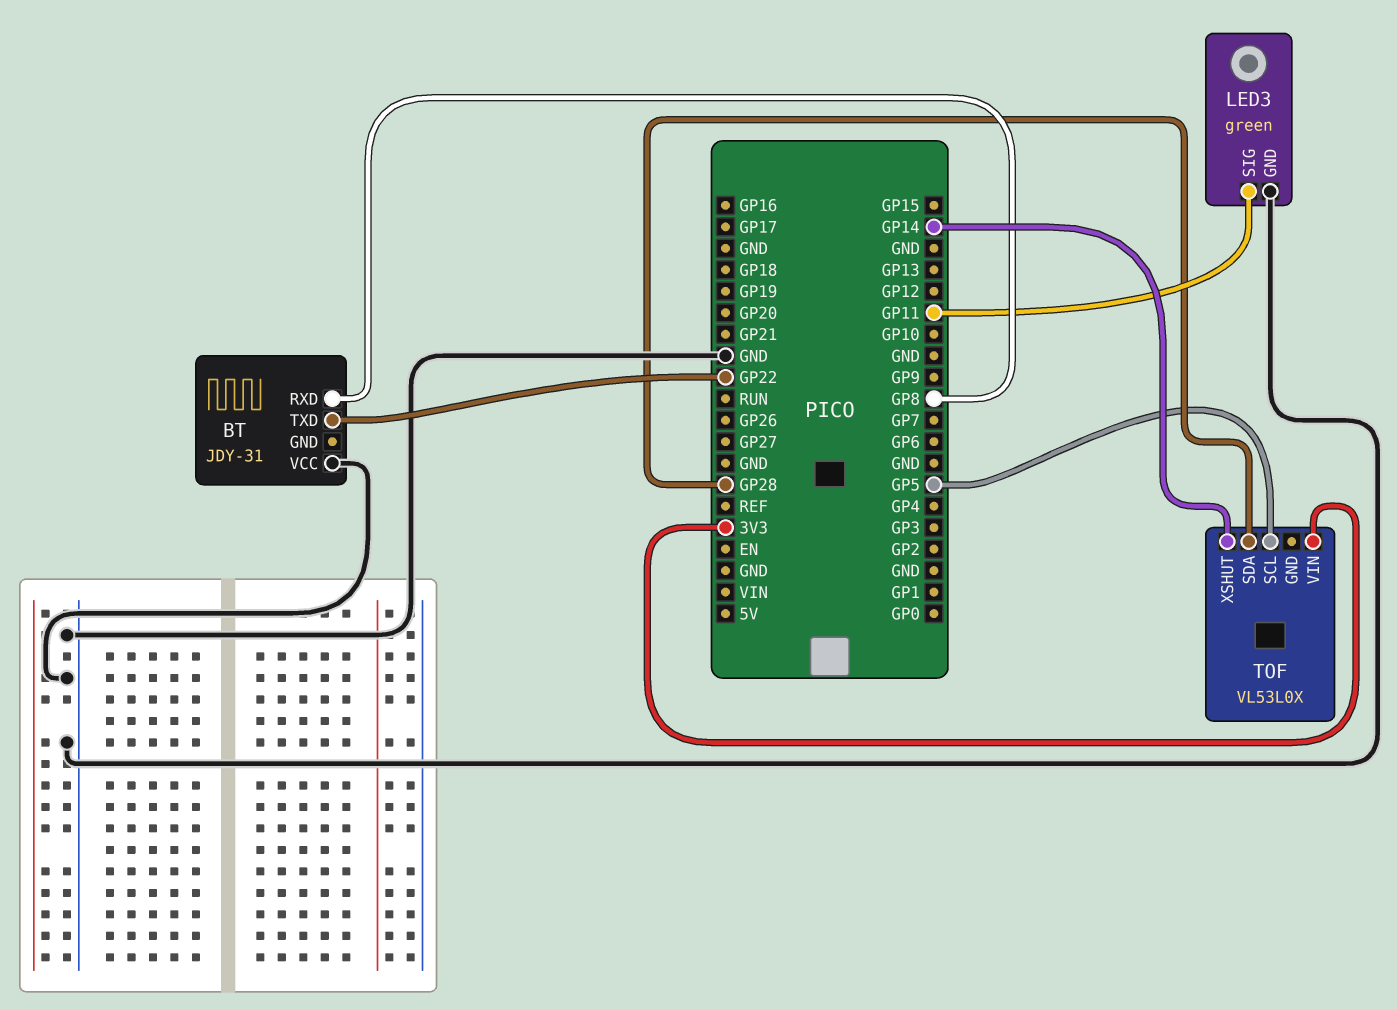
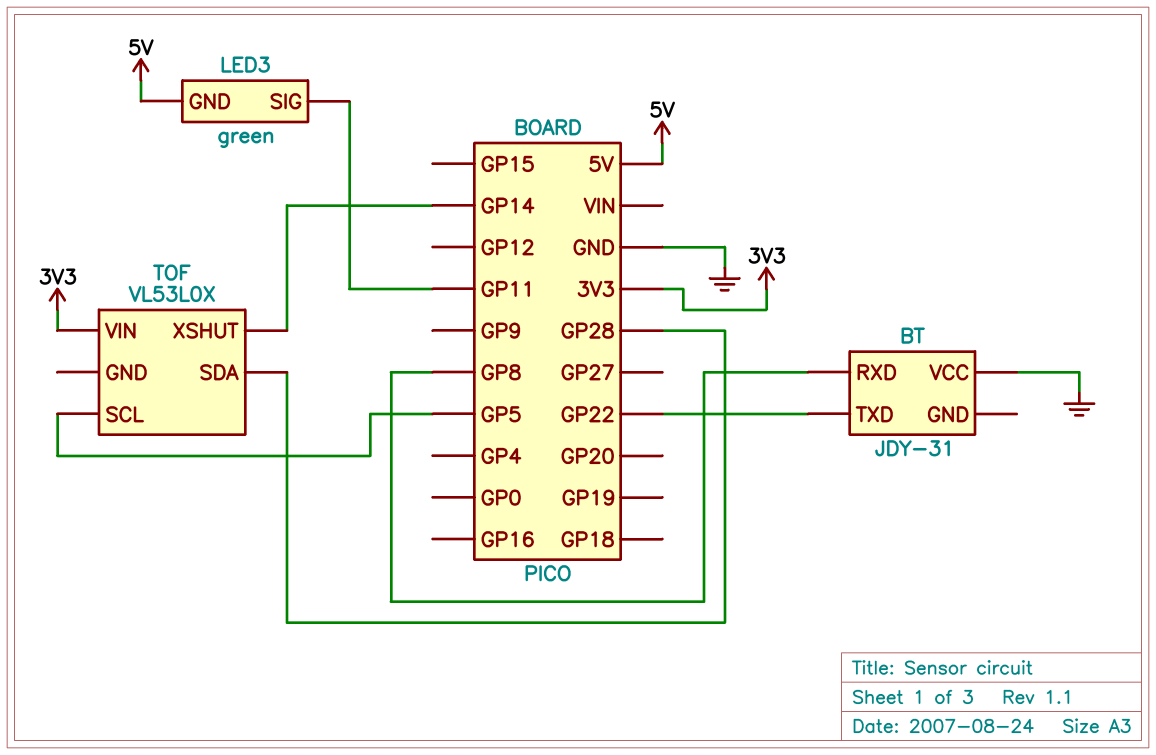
LED3 pin GND: GND -> 5V

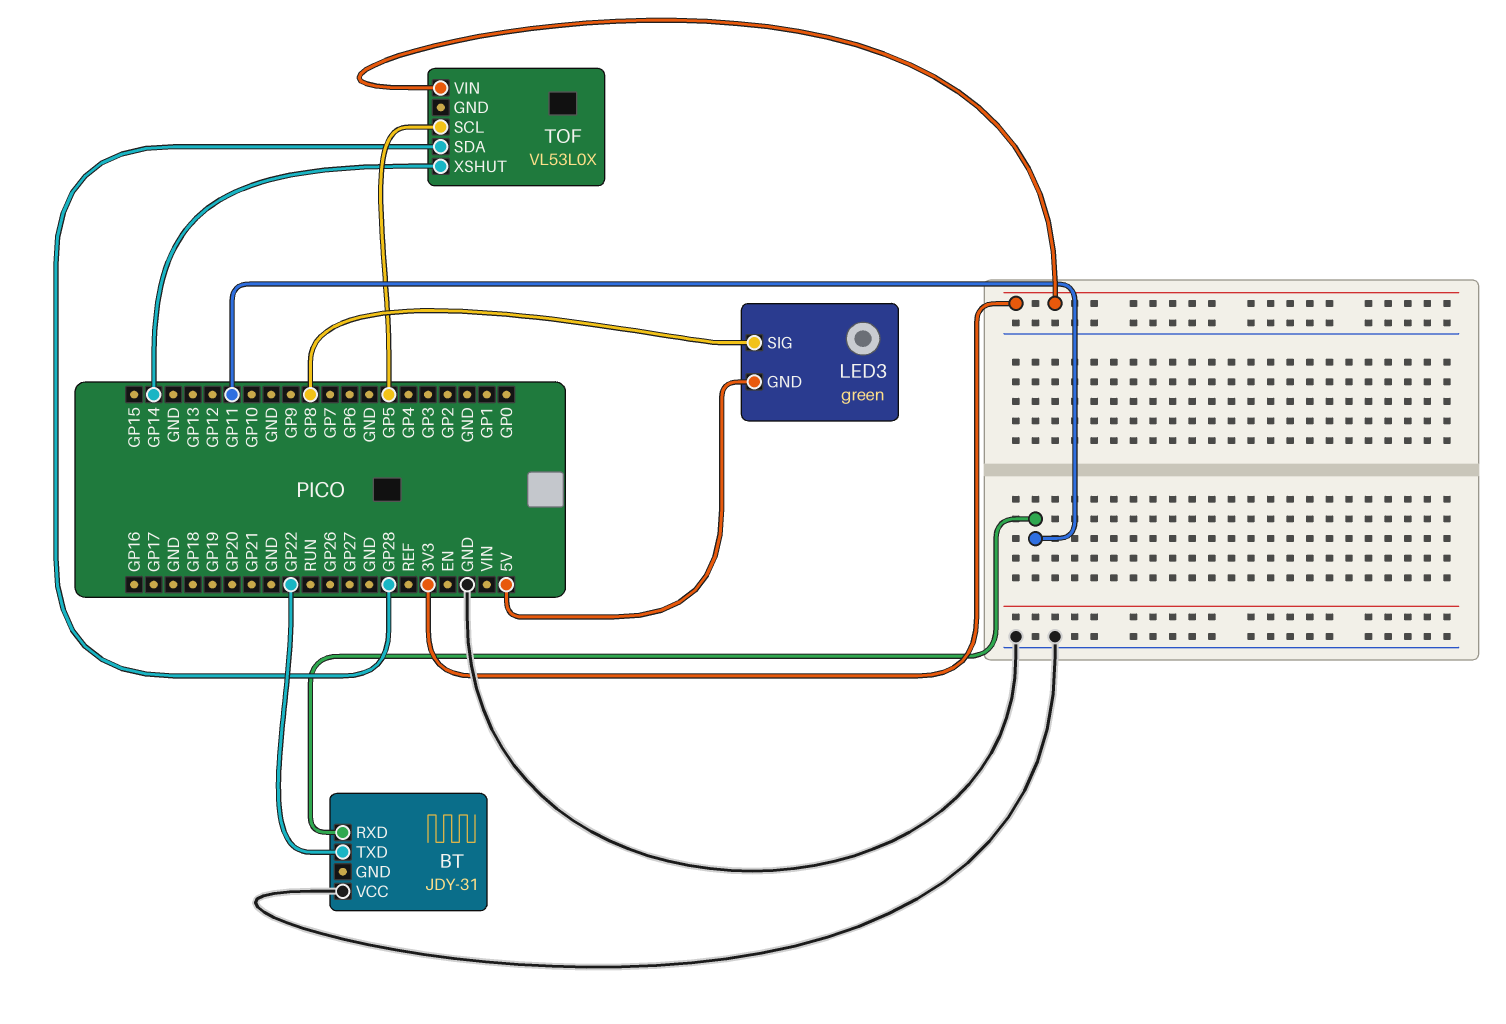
BT pin RXD: GP8 -> GP11
LED3 pin SIG: GP11 -> GP8

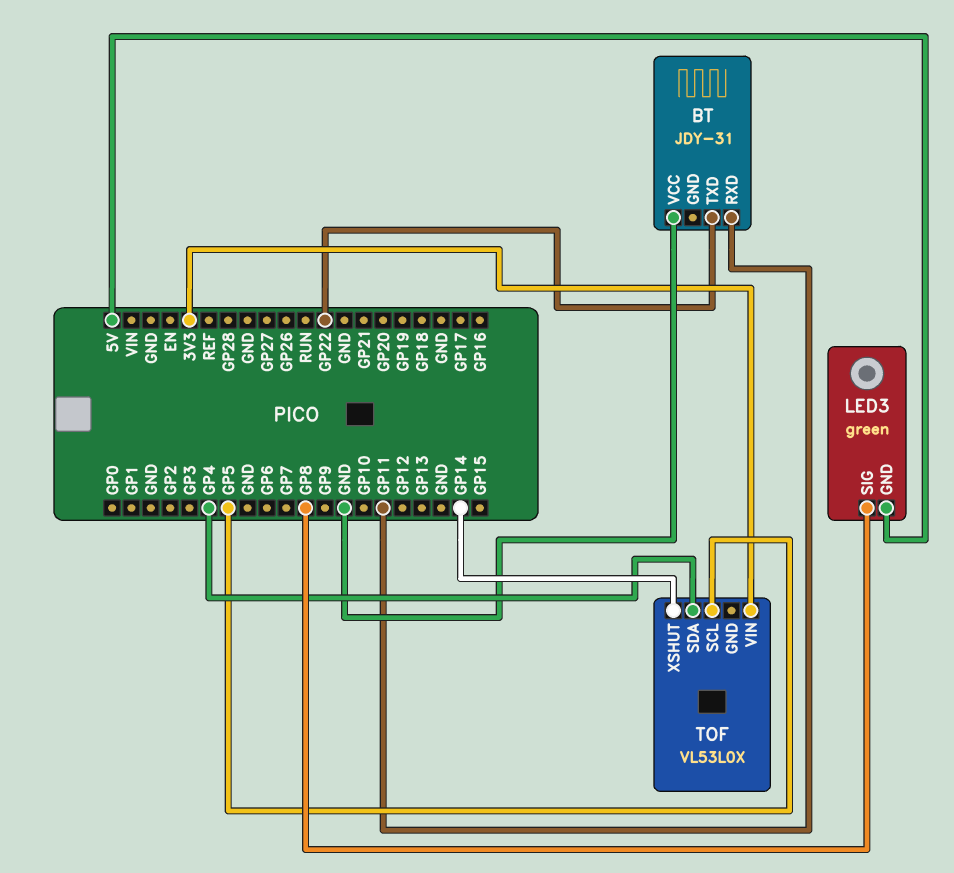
TOF pin SDA: GP28 -> GP4

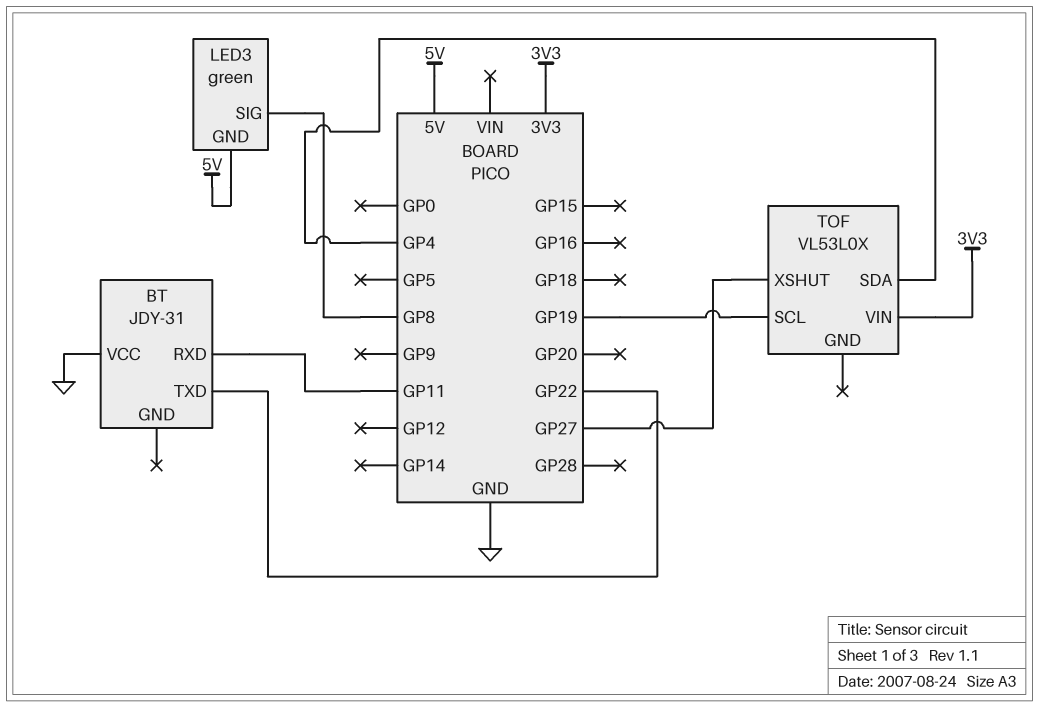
TOF pin SCL: GP5 -> GP19
TOF pin XSHUT: GP14 -> GP27

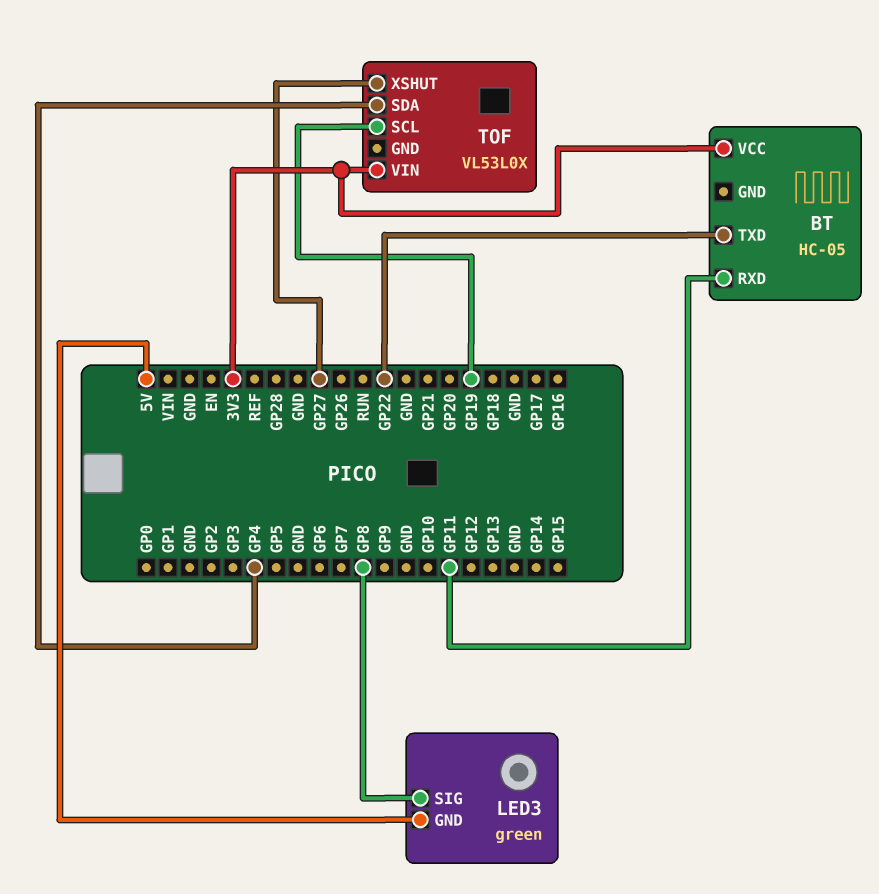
BT: JDY-31 -> HC-05
BT pin VCC: GND -> 3V3

